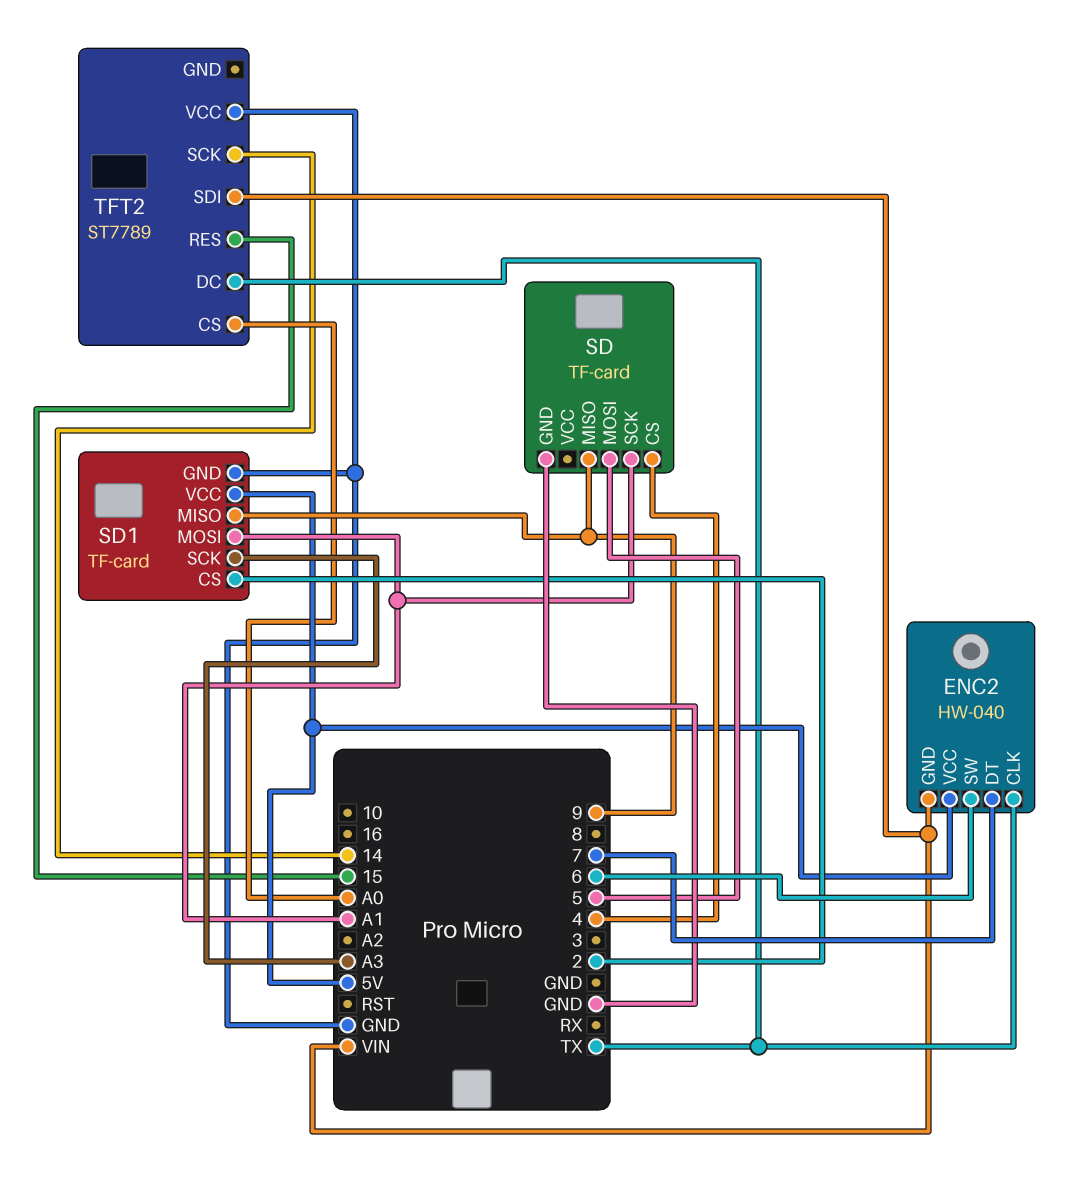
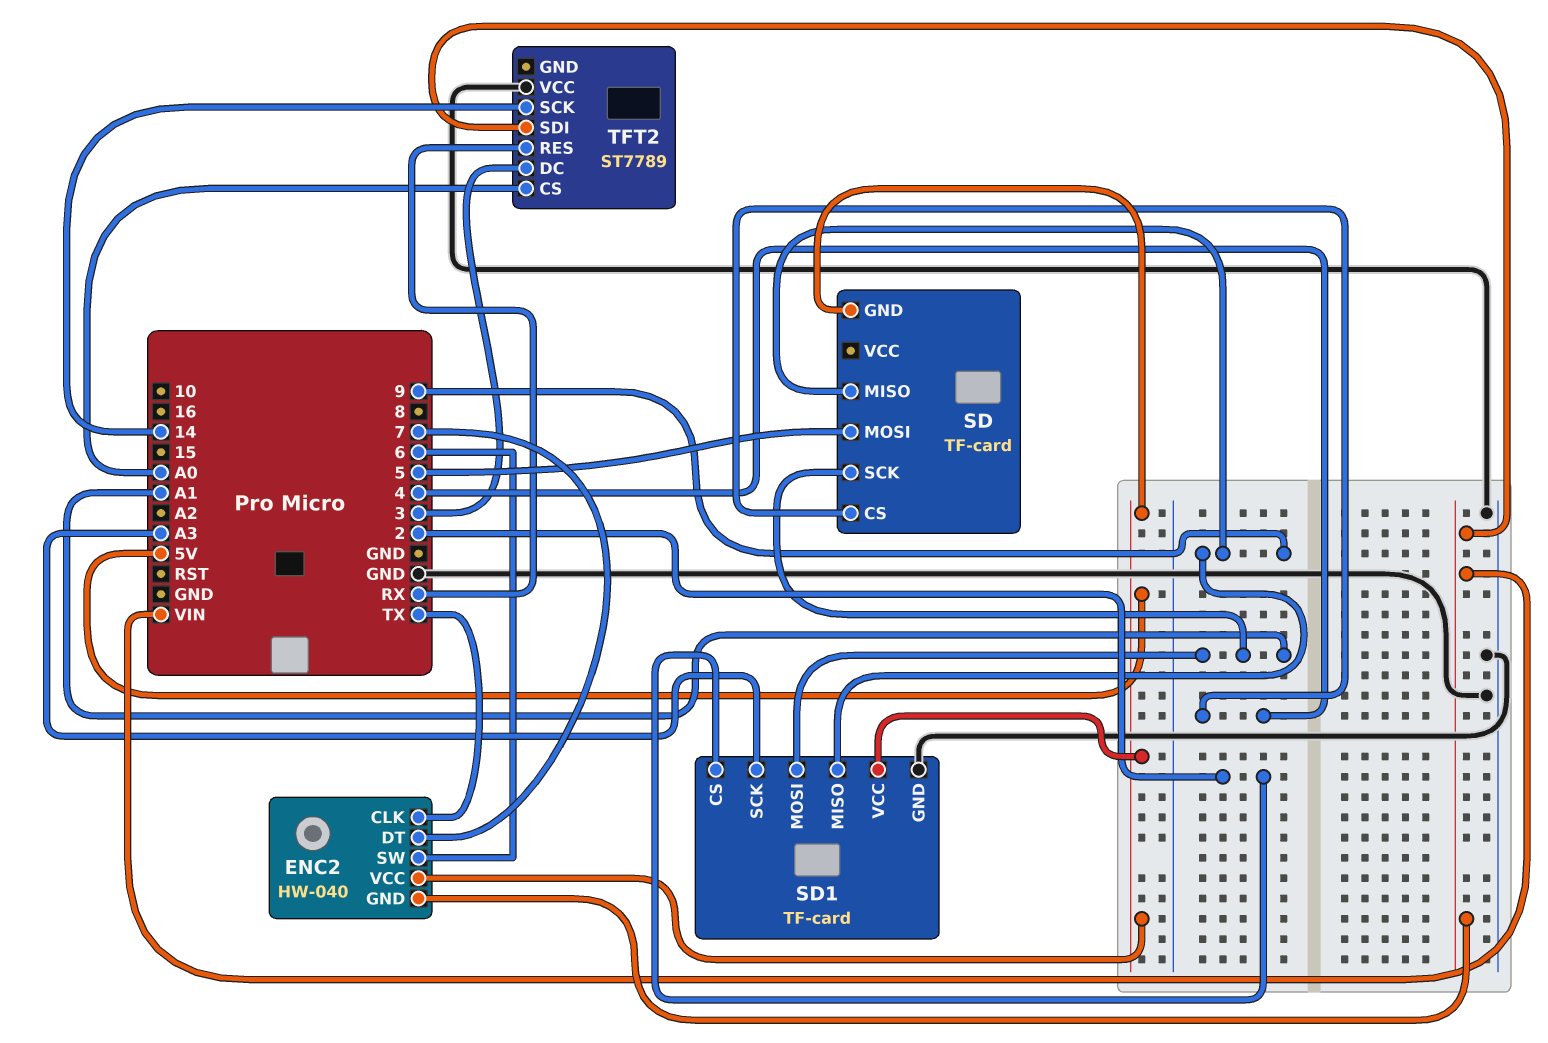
SD pin GND: GND -> 5V
TFT2 pin DC: TX -> 3
TFT2 pin RES: 15 -> RX

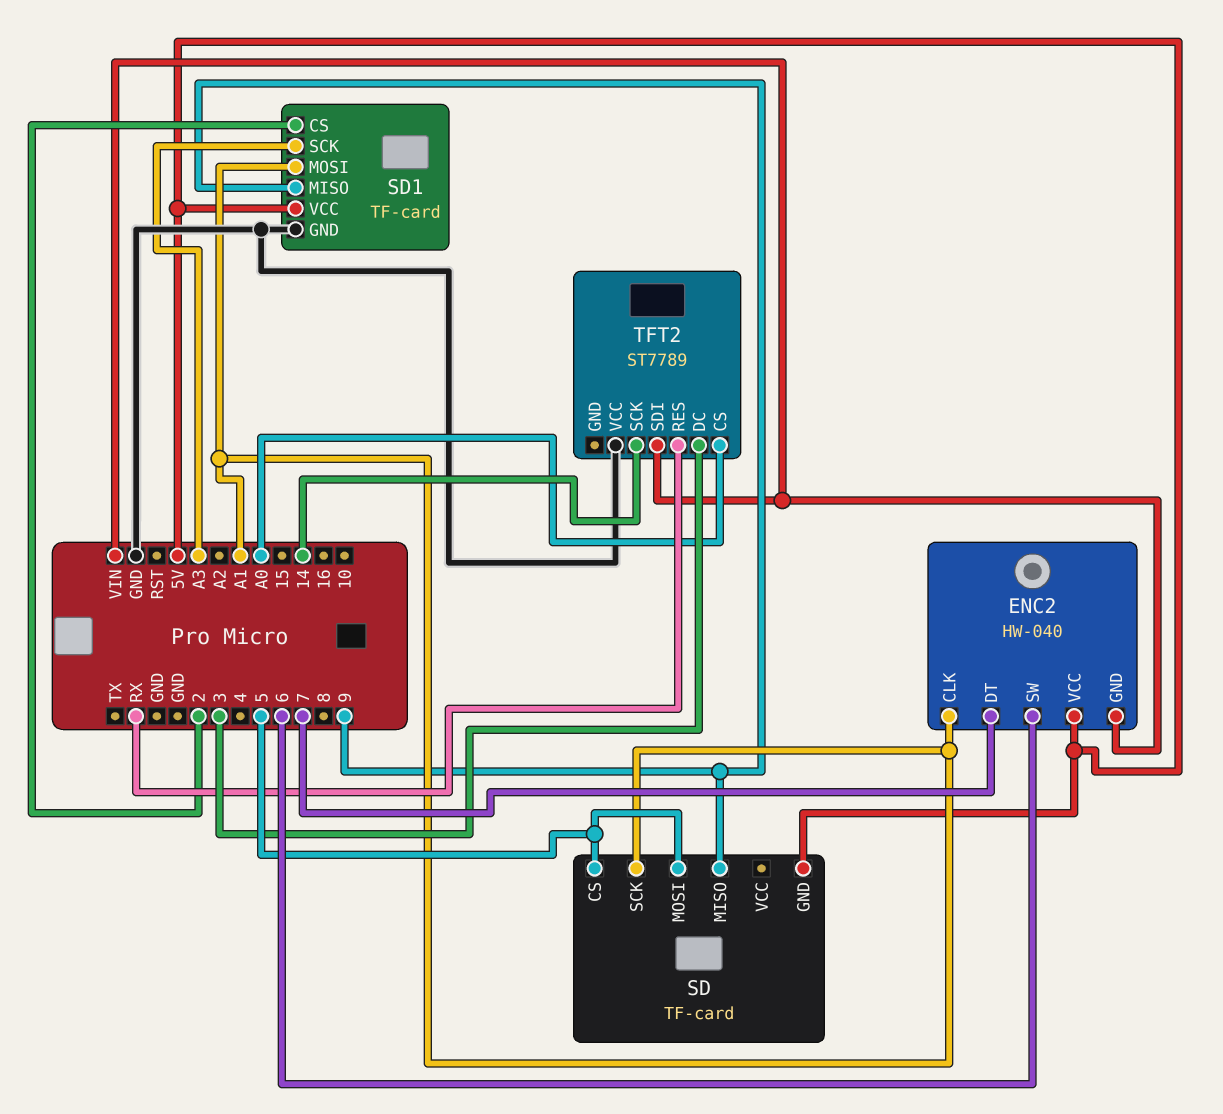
ENC2 pin CLK: TX -> A1
SD pin CS: 4 -> 5

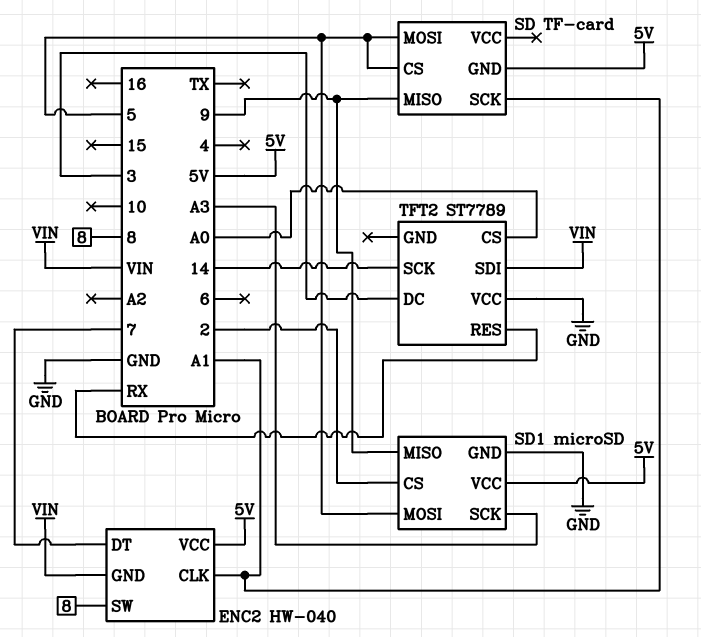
ENC2 pin SW: 6 -> 8
SD1: TF-card -> microSD
SD1 pin MOSI: A1 -> 5

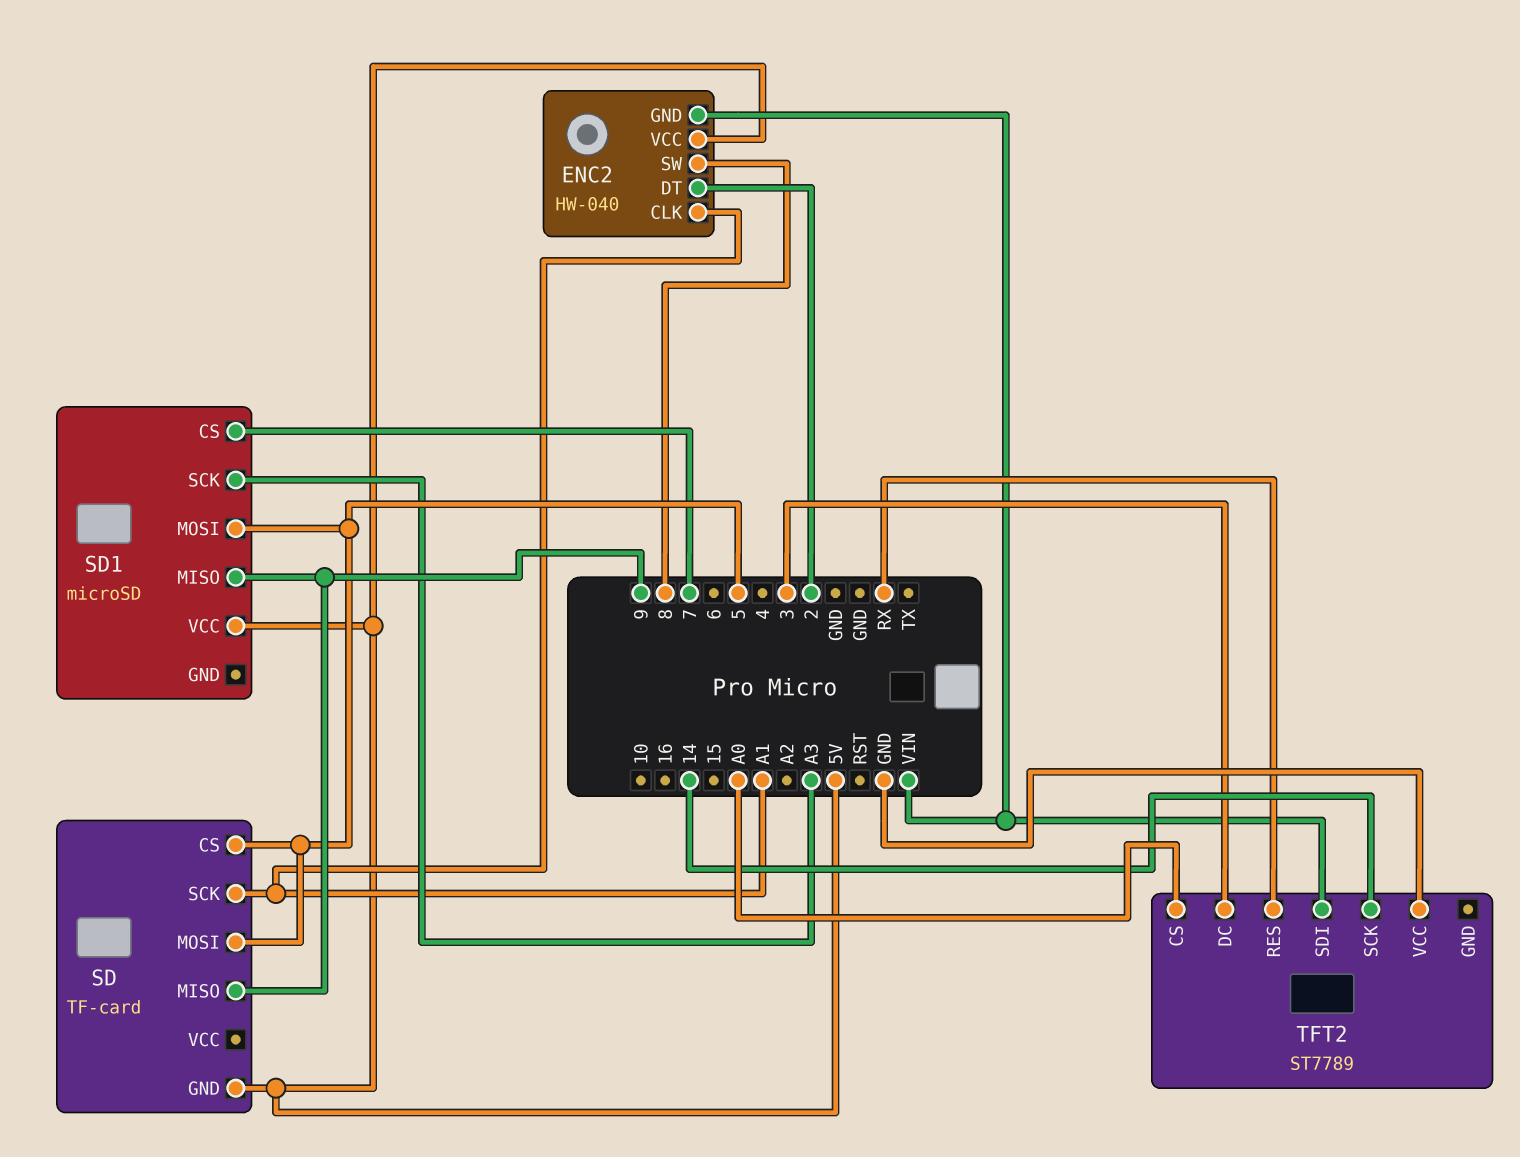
ENC2 pin DT: 7 -> 2
SD1 pin CS: 2 -> 7
SD1 pin GND: GND -> none

